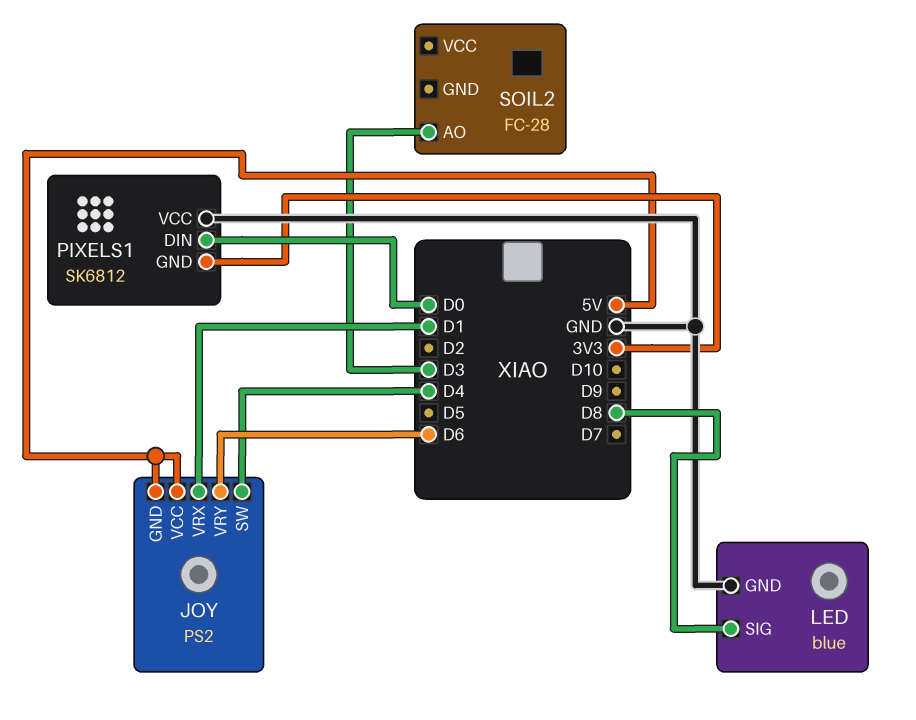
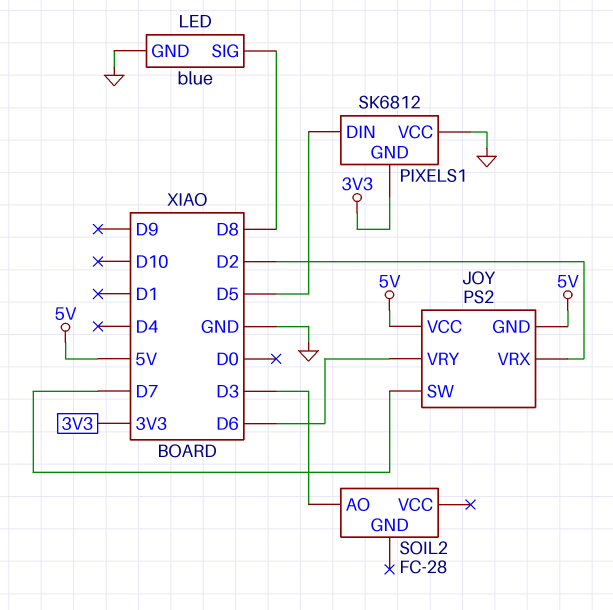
JOY pin SW: D4 -> D7
JOY pin VRX: D1 -> D2
PIXELS1 pin DIN: D0 -> D5

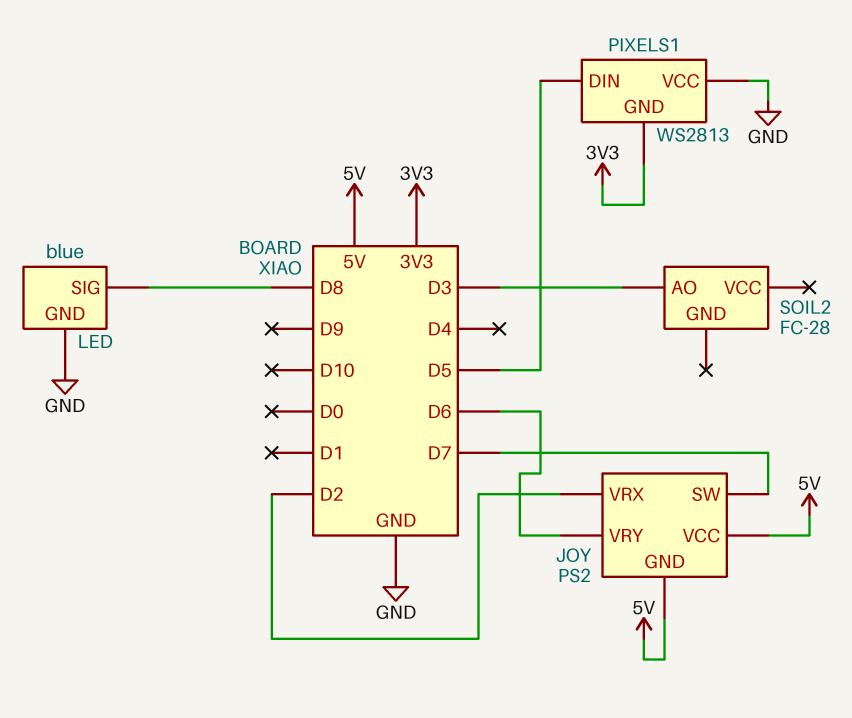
PIXELS1: SK6812 -> WS2813

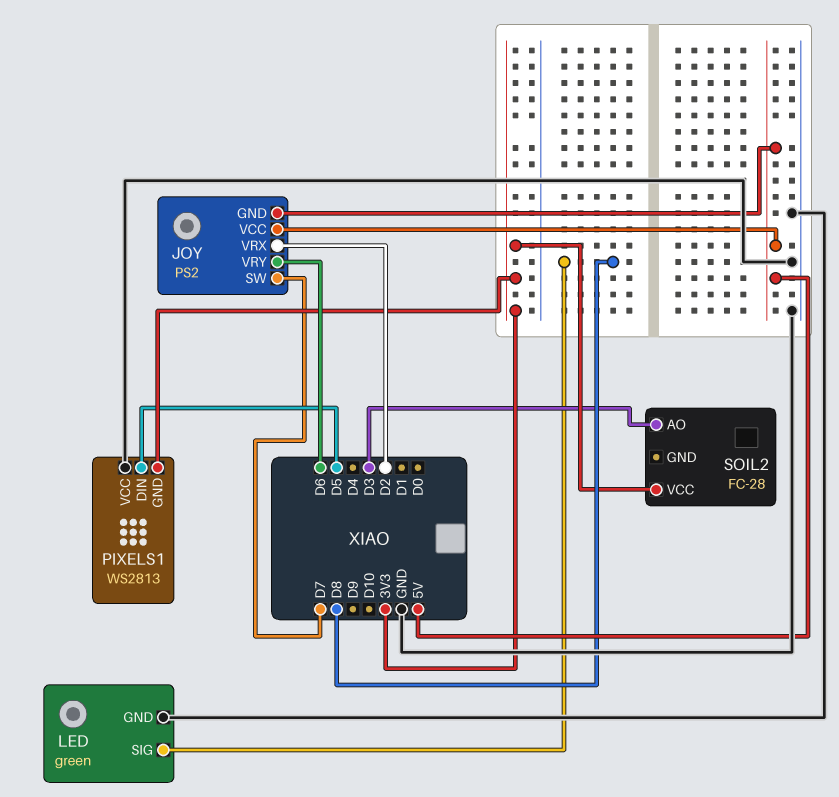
LED: blue -> green
SOIL2 pin VCC: none -> 3V3

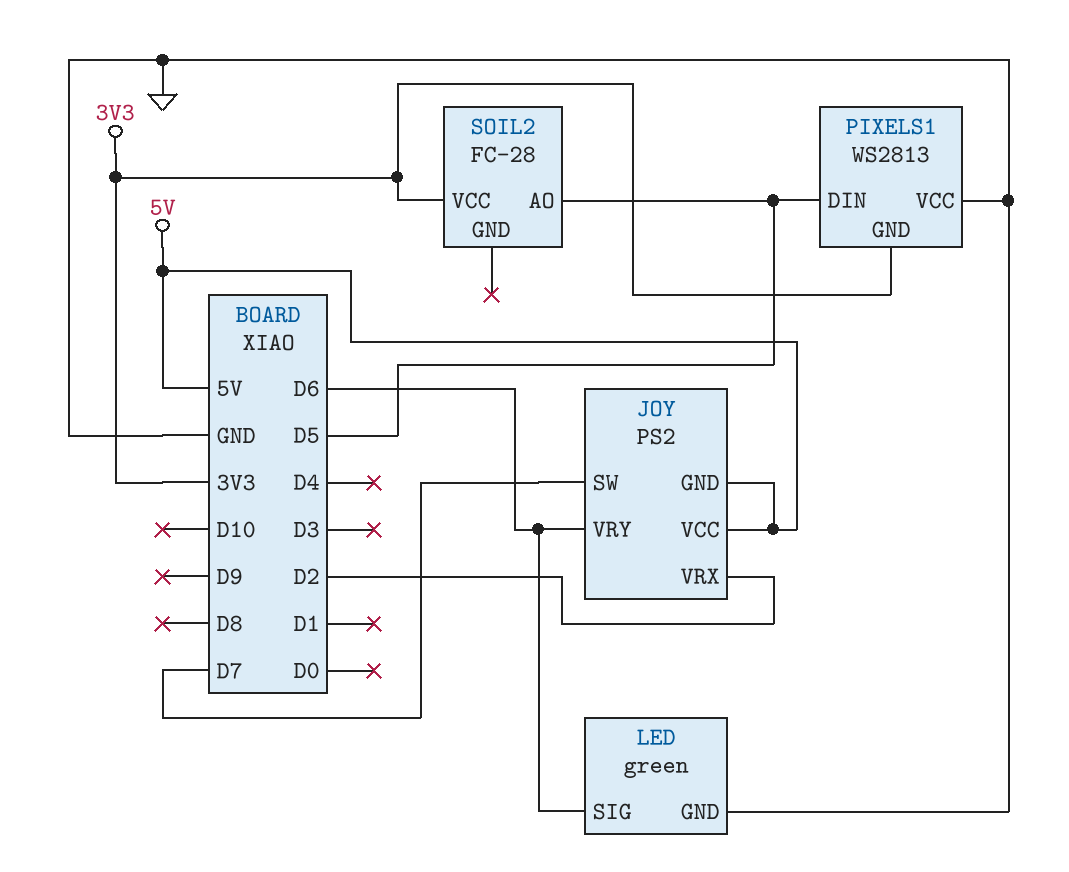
LED pin SIG: D8 -> D6
SOIL2 pin AO: D3 -> D5

